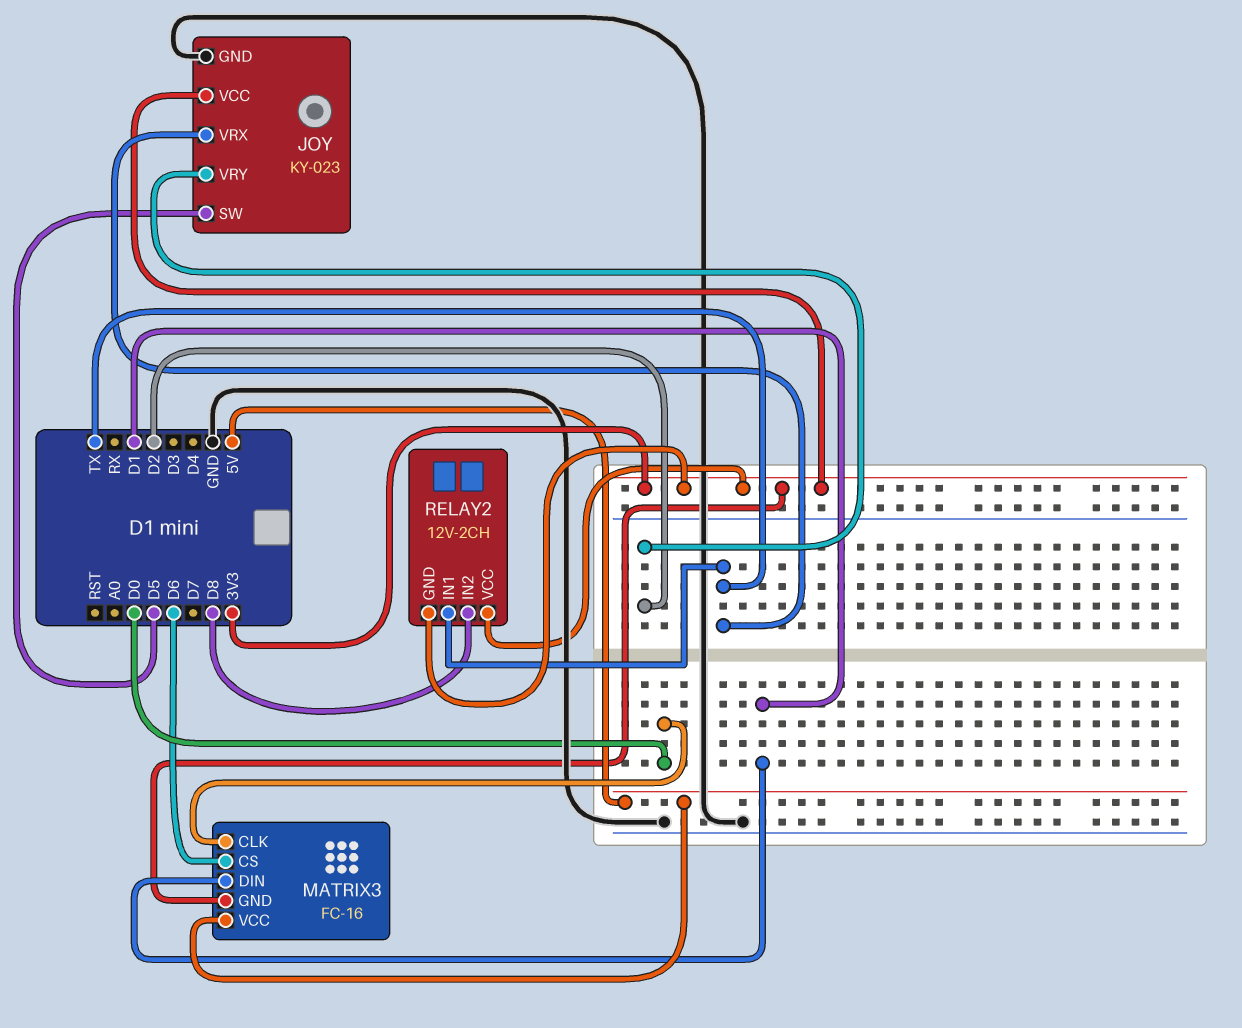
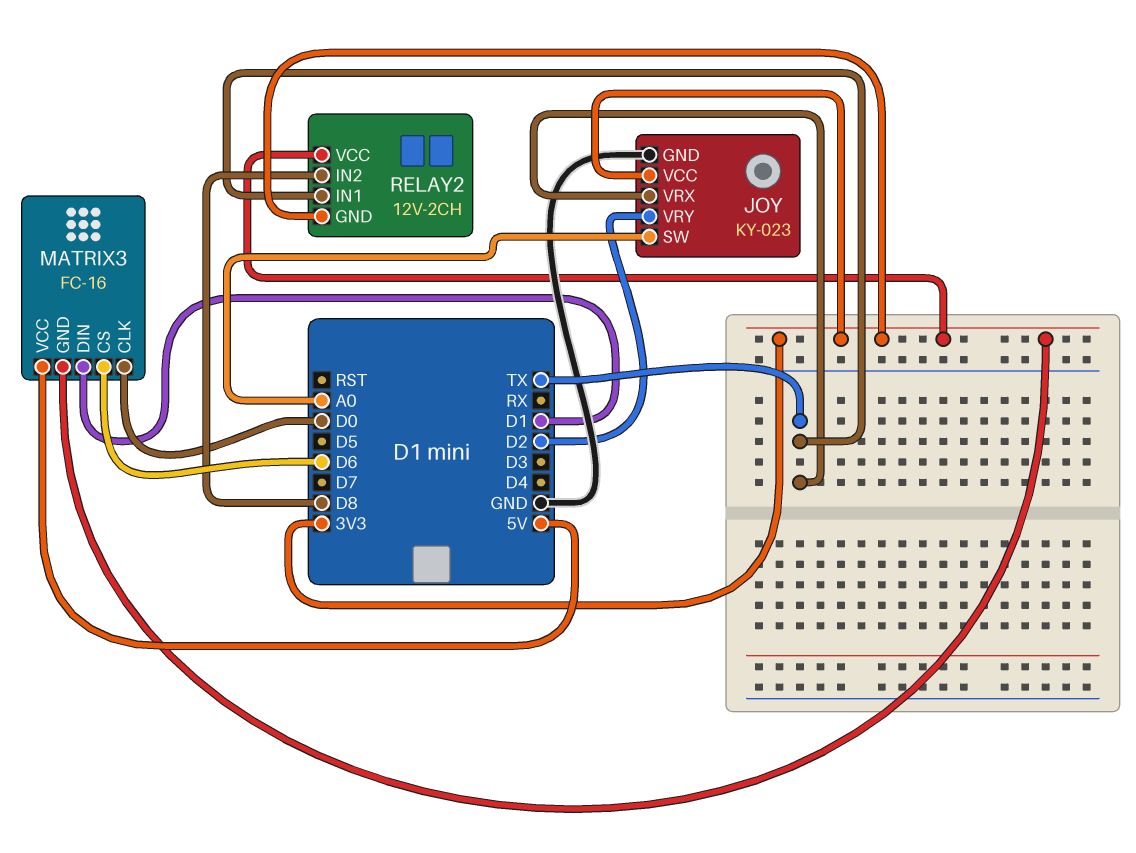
JOY pin SW: D5 -> A0

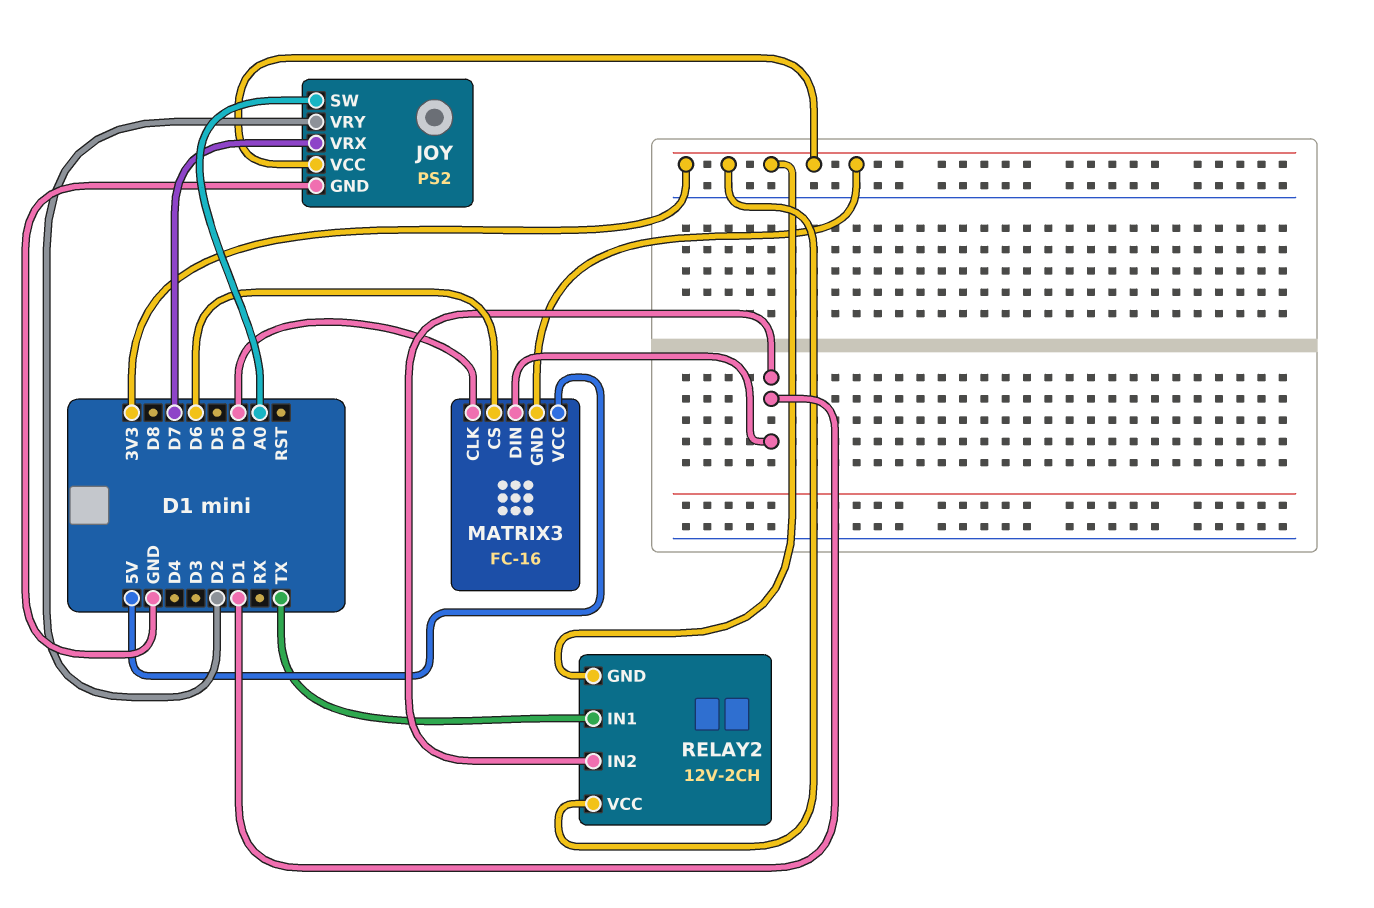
JOY: KY-023 -> PS2
JOY pin VRX: TX -> D7
RELAY2 pin IN2: D8 -> D1

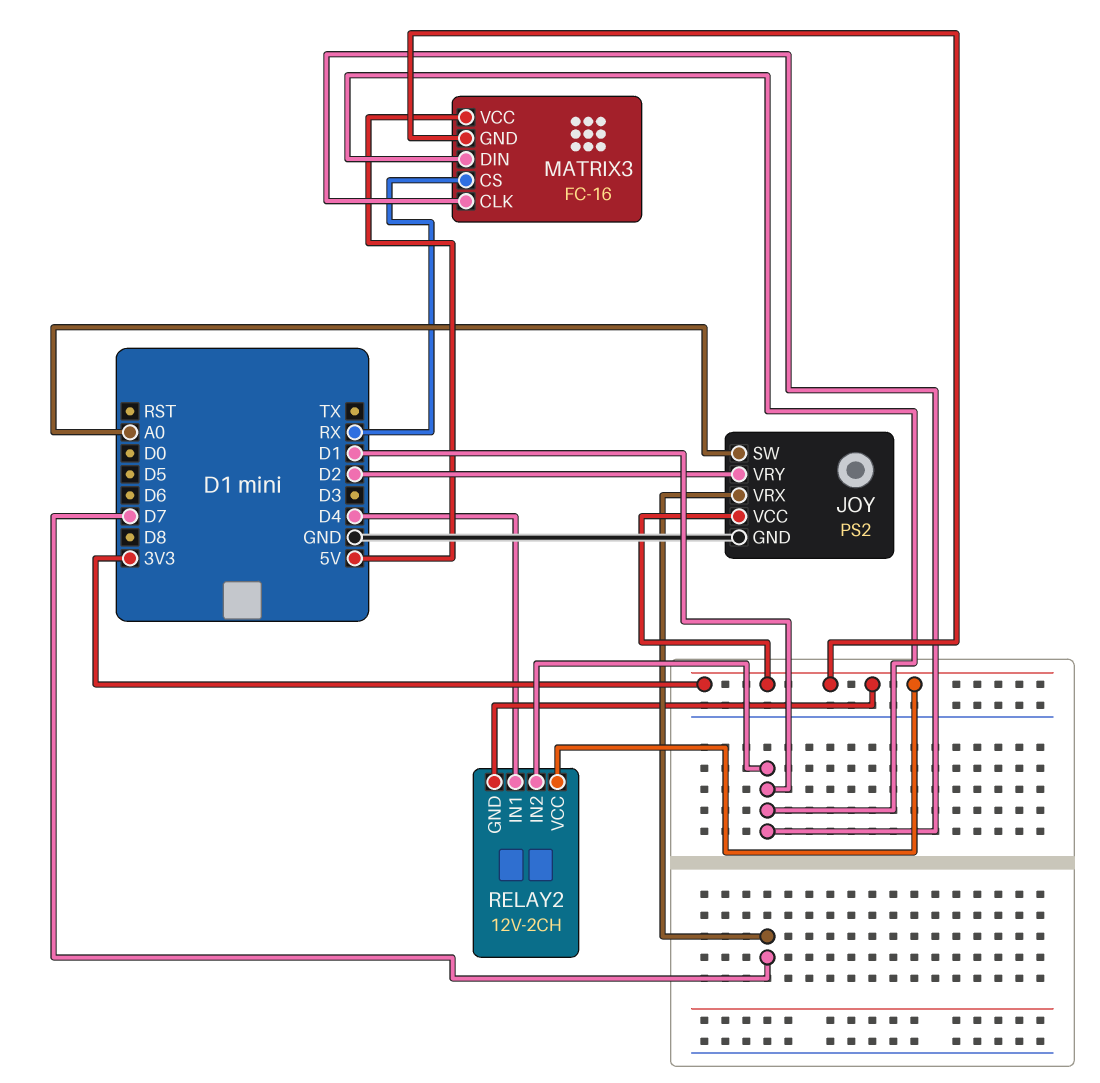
MATRIX3 pin CLK: D0 -> D1
MATRIX3 pin CS: D6 -> RX
RELAY2 pin IN1: TX -> D4

